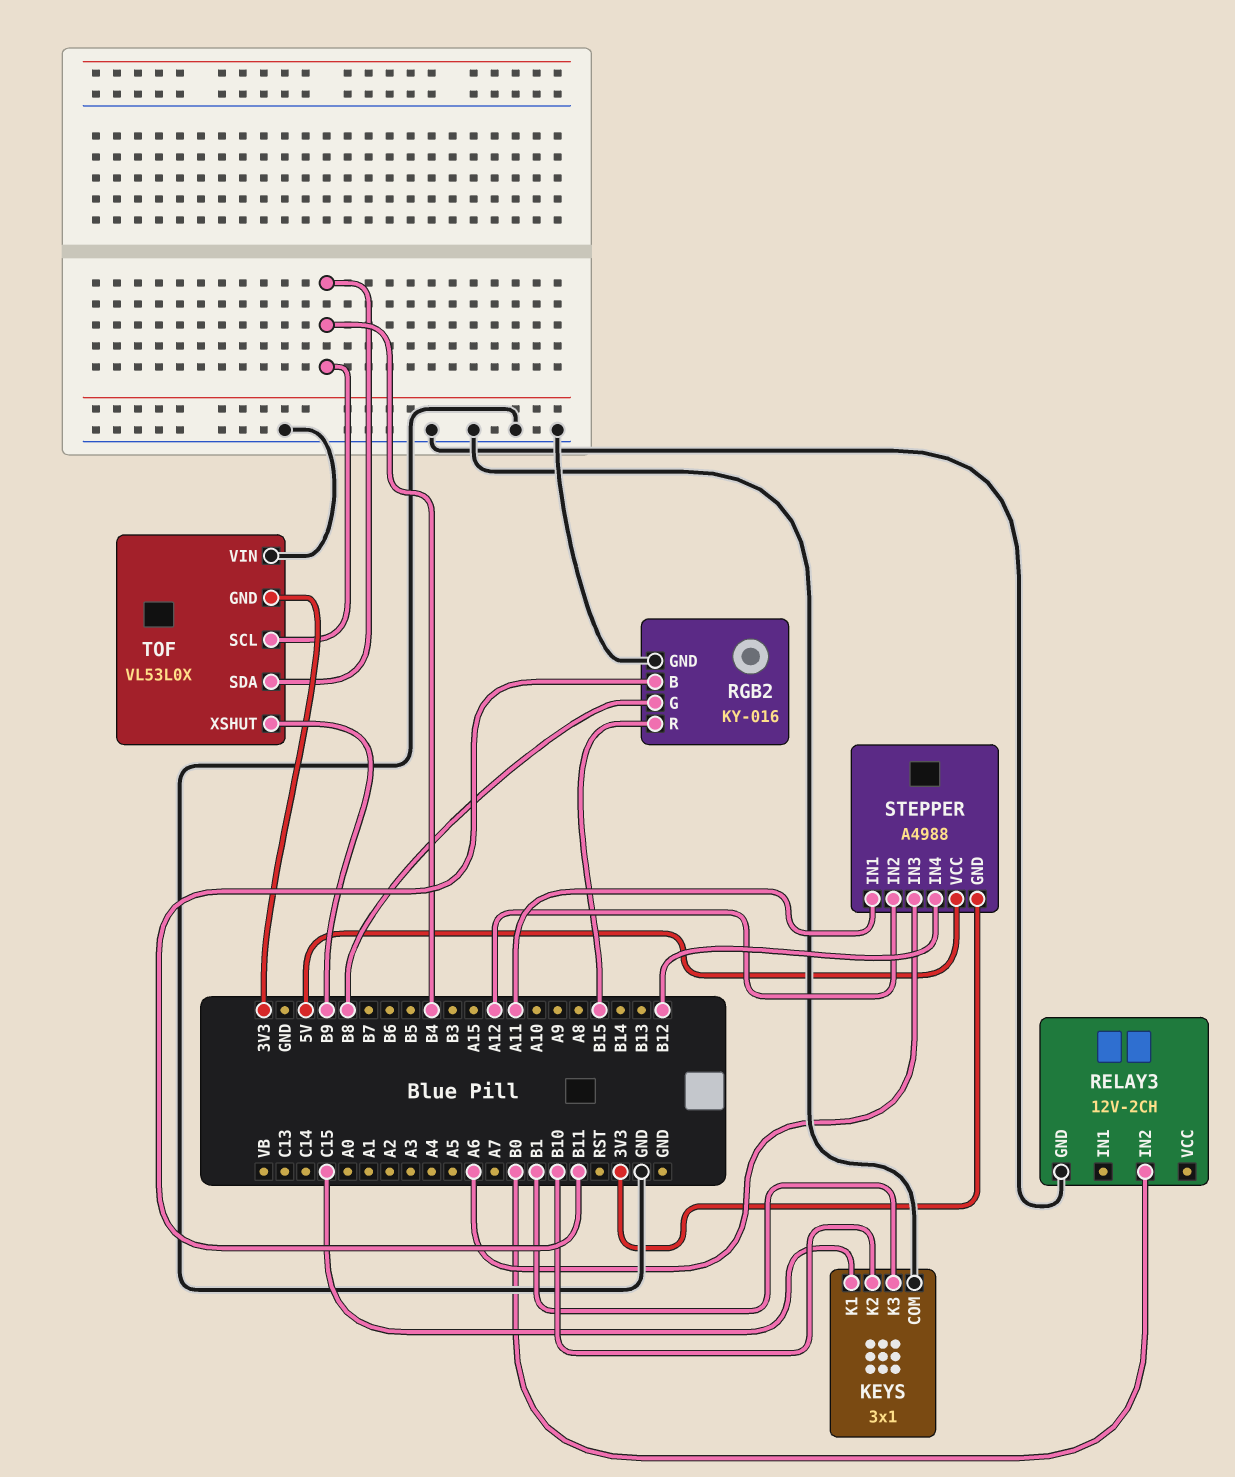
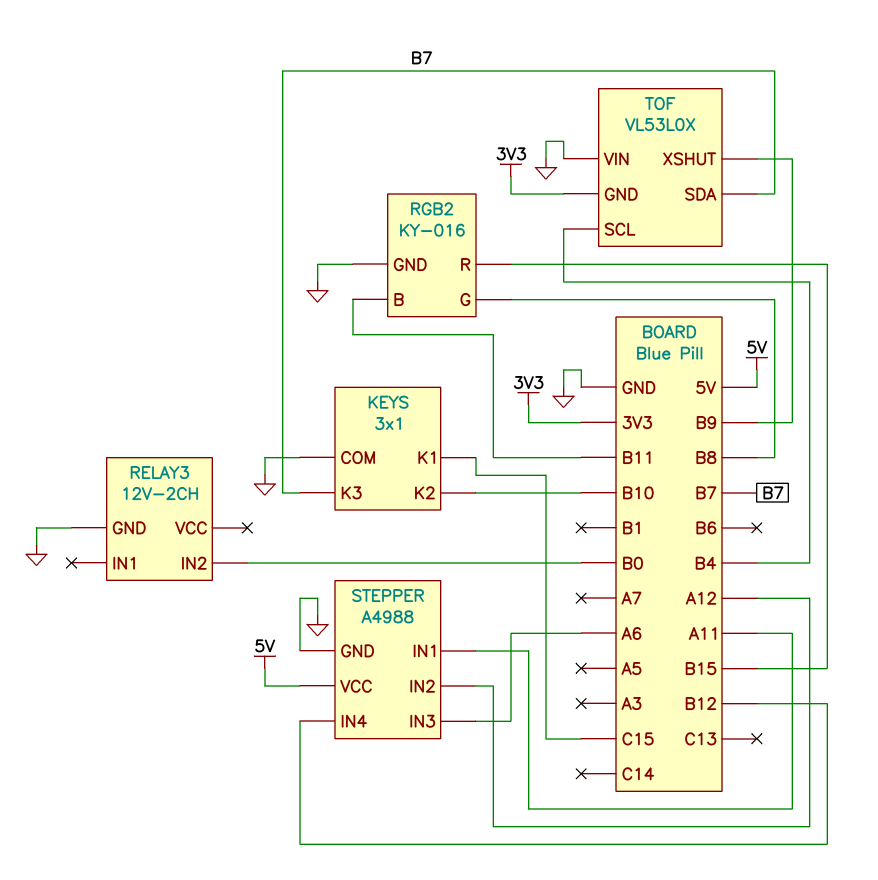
KEYS pin K3: B1 -> B7
STEPPER pin GND: 3V3 -> GND
TOF pin SDA: B4 -> B7

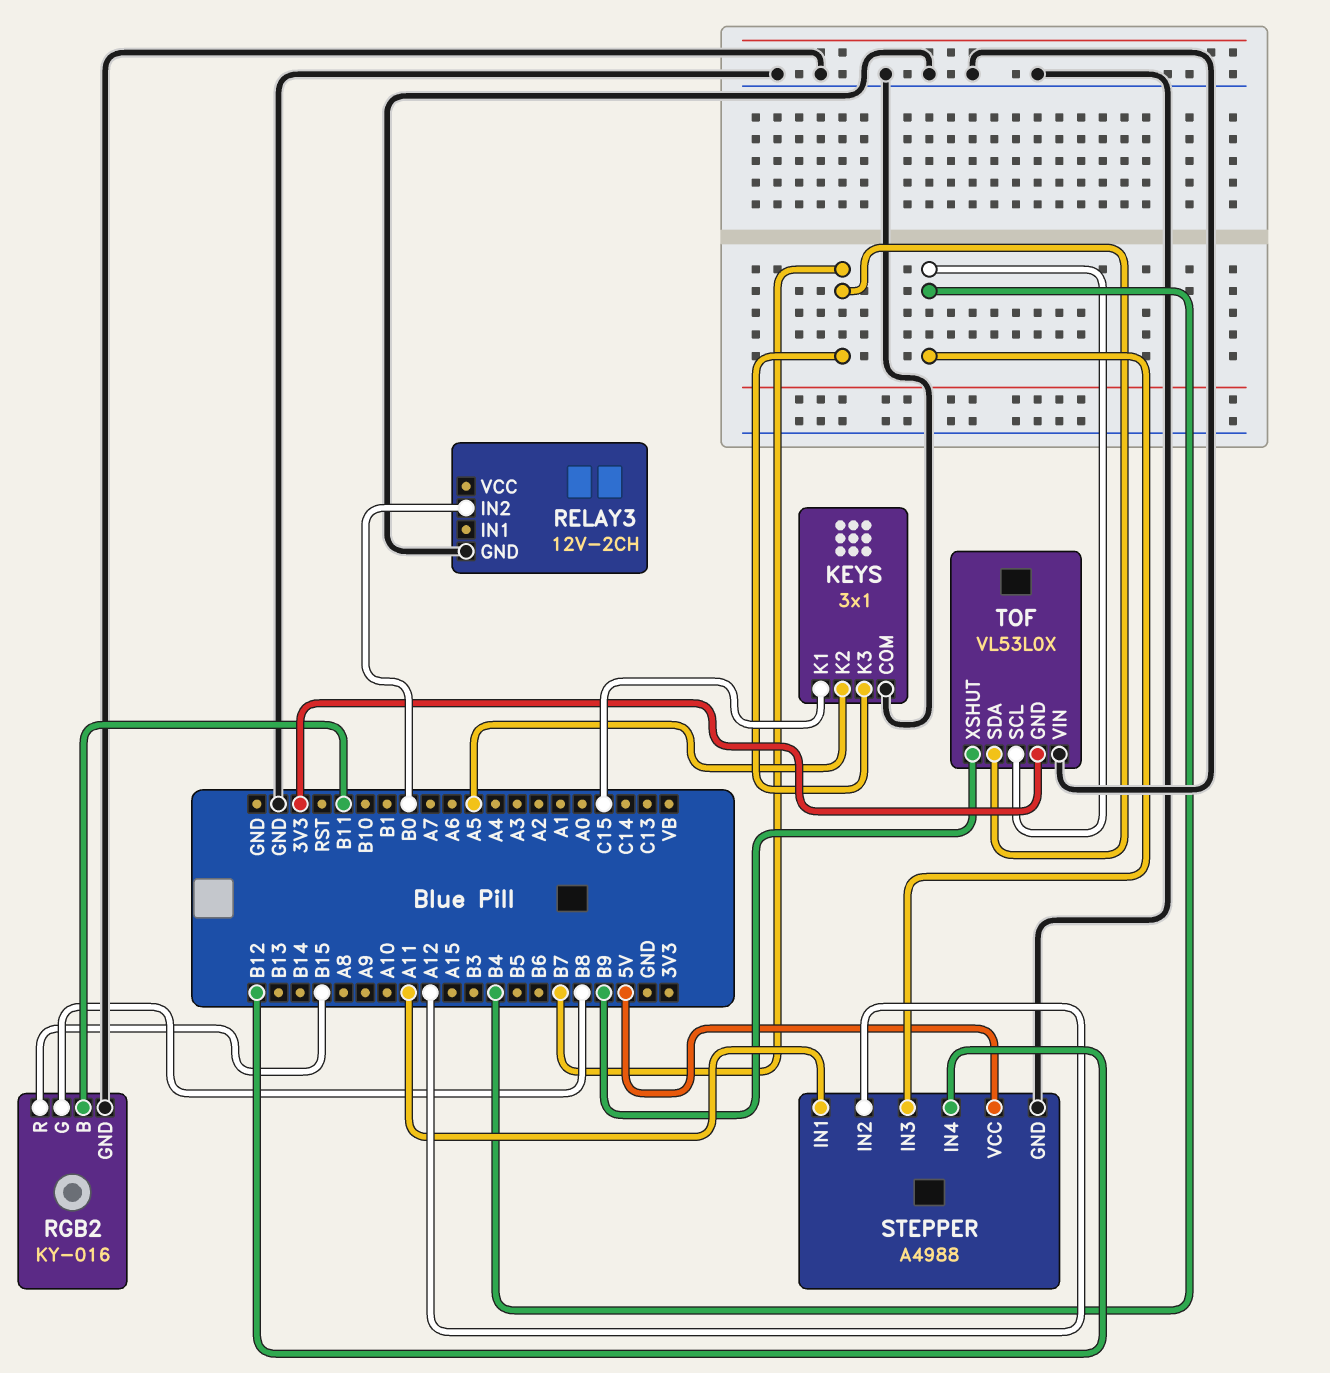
KEYS pin K2: B10 -> A5
STEPPER pin IN3: A6 -> B4

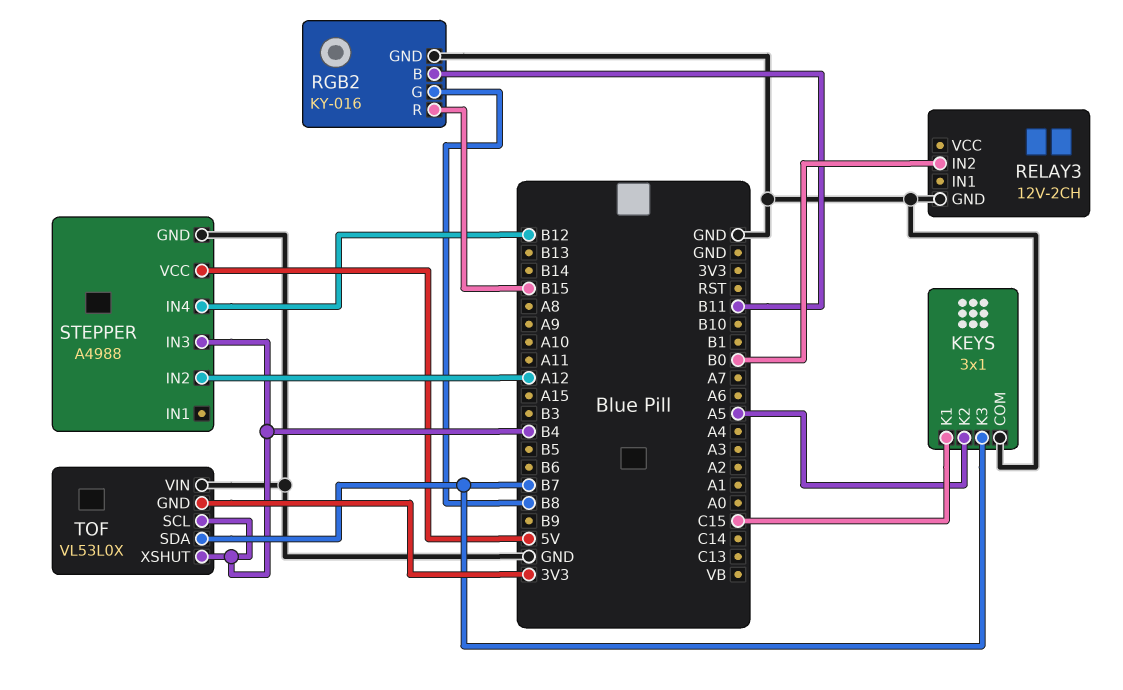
STEPPER pin IN1: A11 -> none
TOF pin XSHUT: B9 -> B4

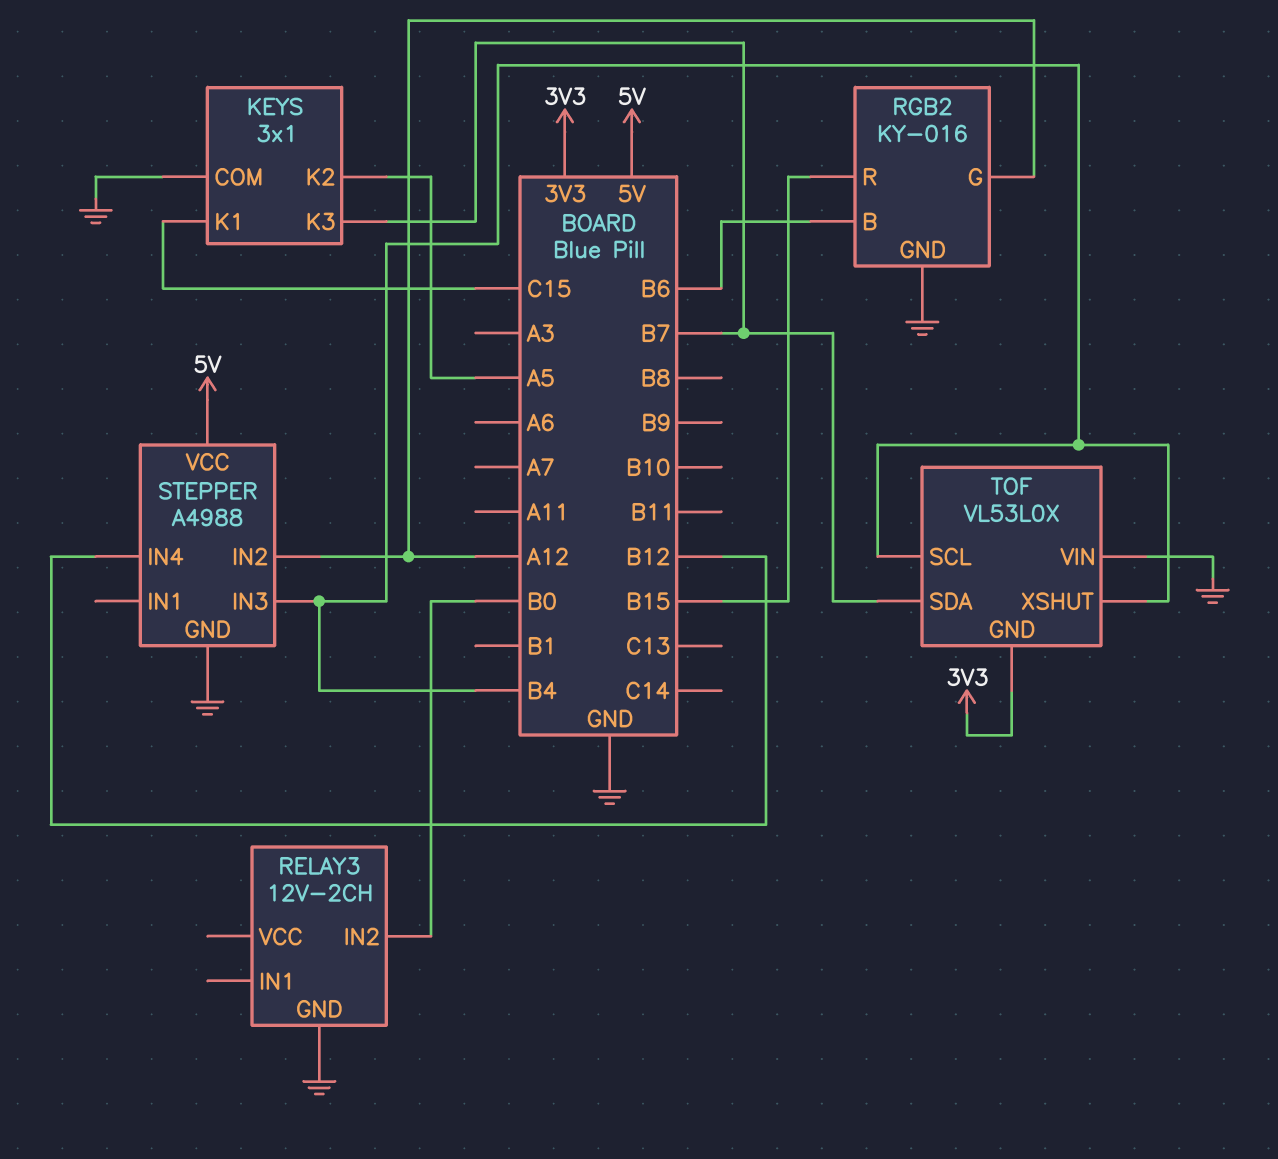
RGB2 pin B: B11 -> B6
RGB2 pin G: B8 -> A12

